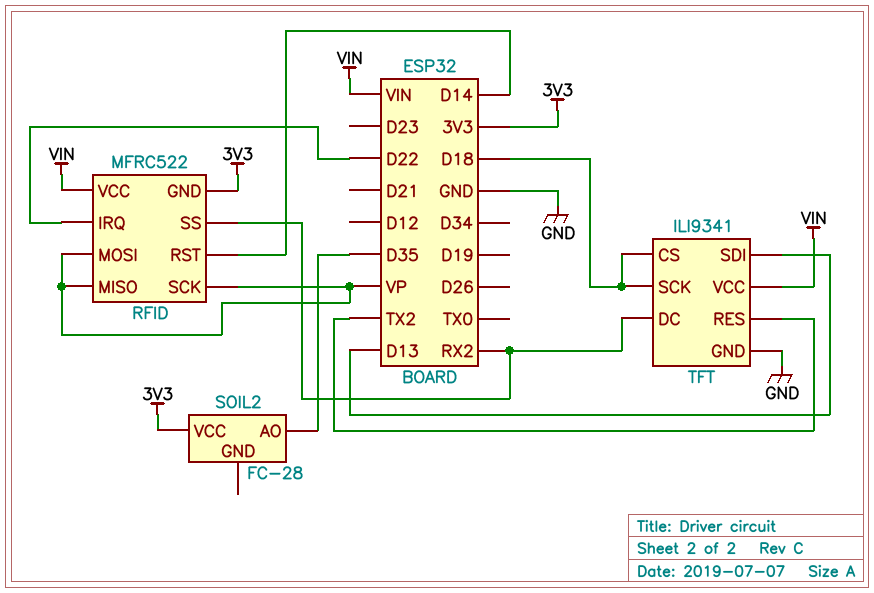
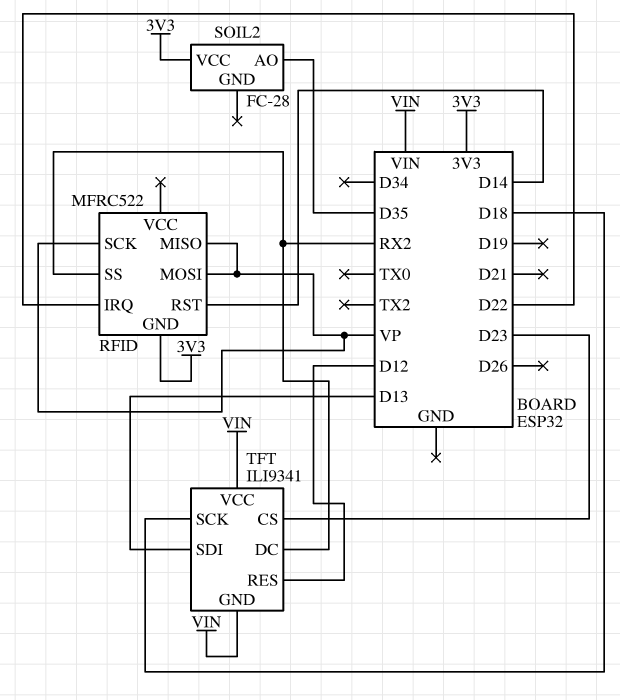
RFID pin VCC: VIN -> none
TFT pin CS: D18 -> D23
TFT pin GND: GND -> VIN
TFT pin RES: TX2 -> D12

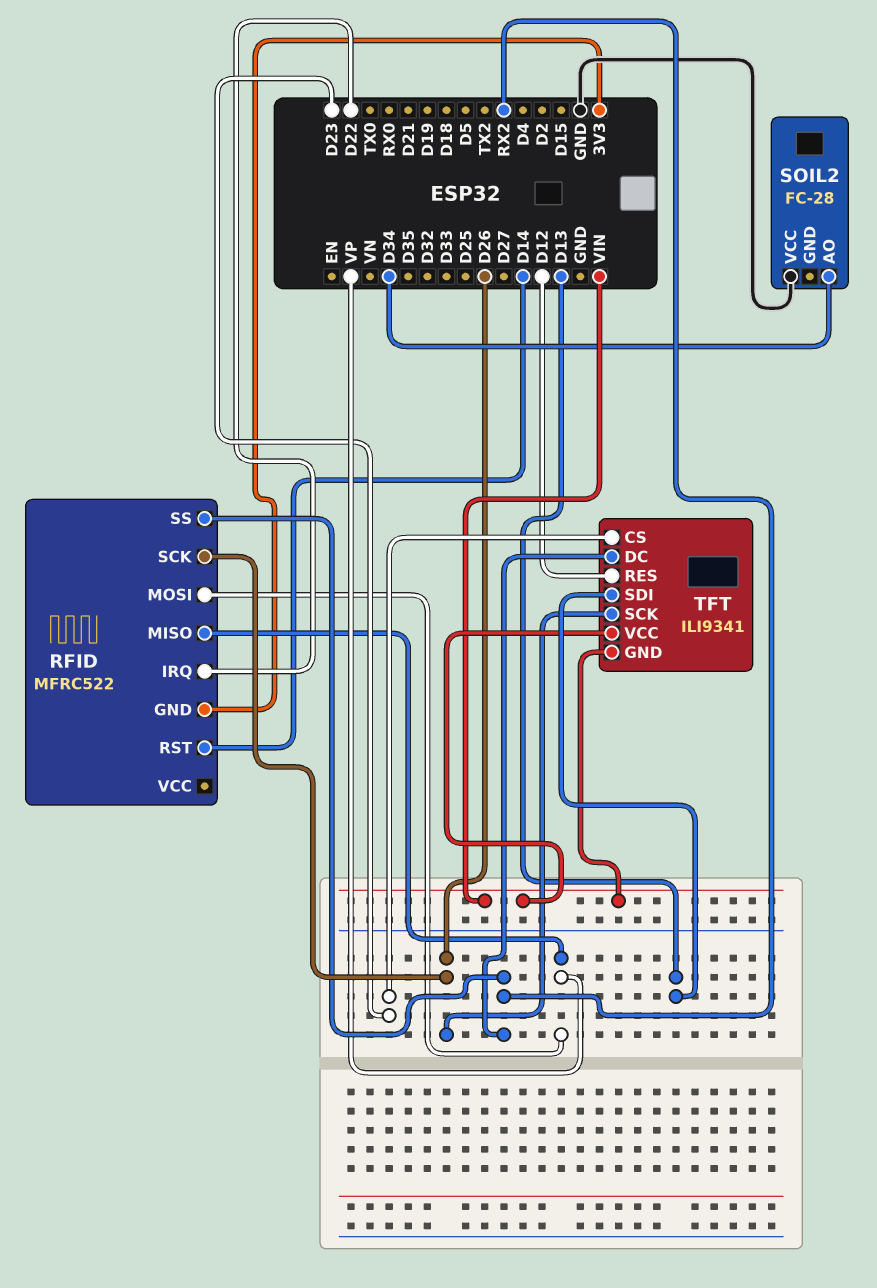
RFID pin SCK: VP -> D26
SOIL2 pin AO: D35 -> D34
SOIL2 pin VCC: 3V3 -> GND
TFT pin SCK: D18 -> D26

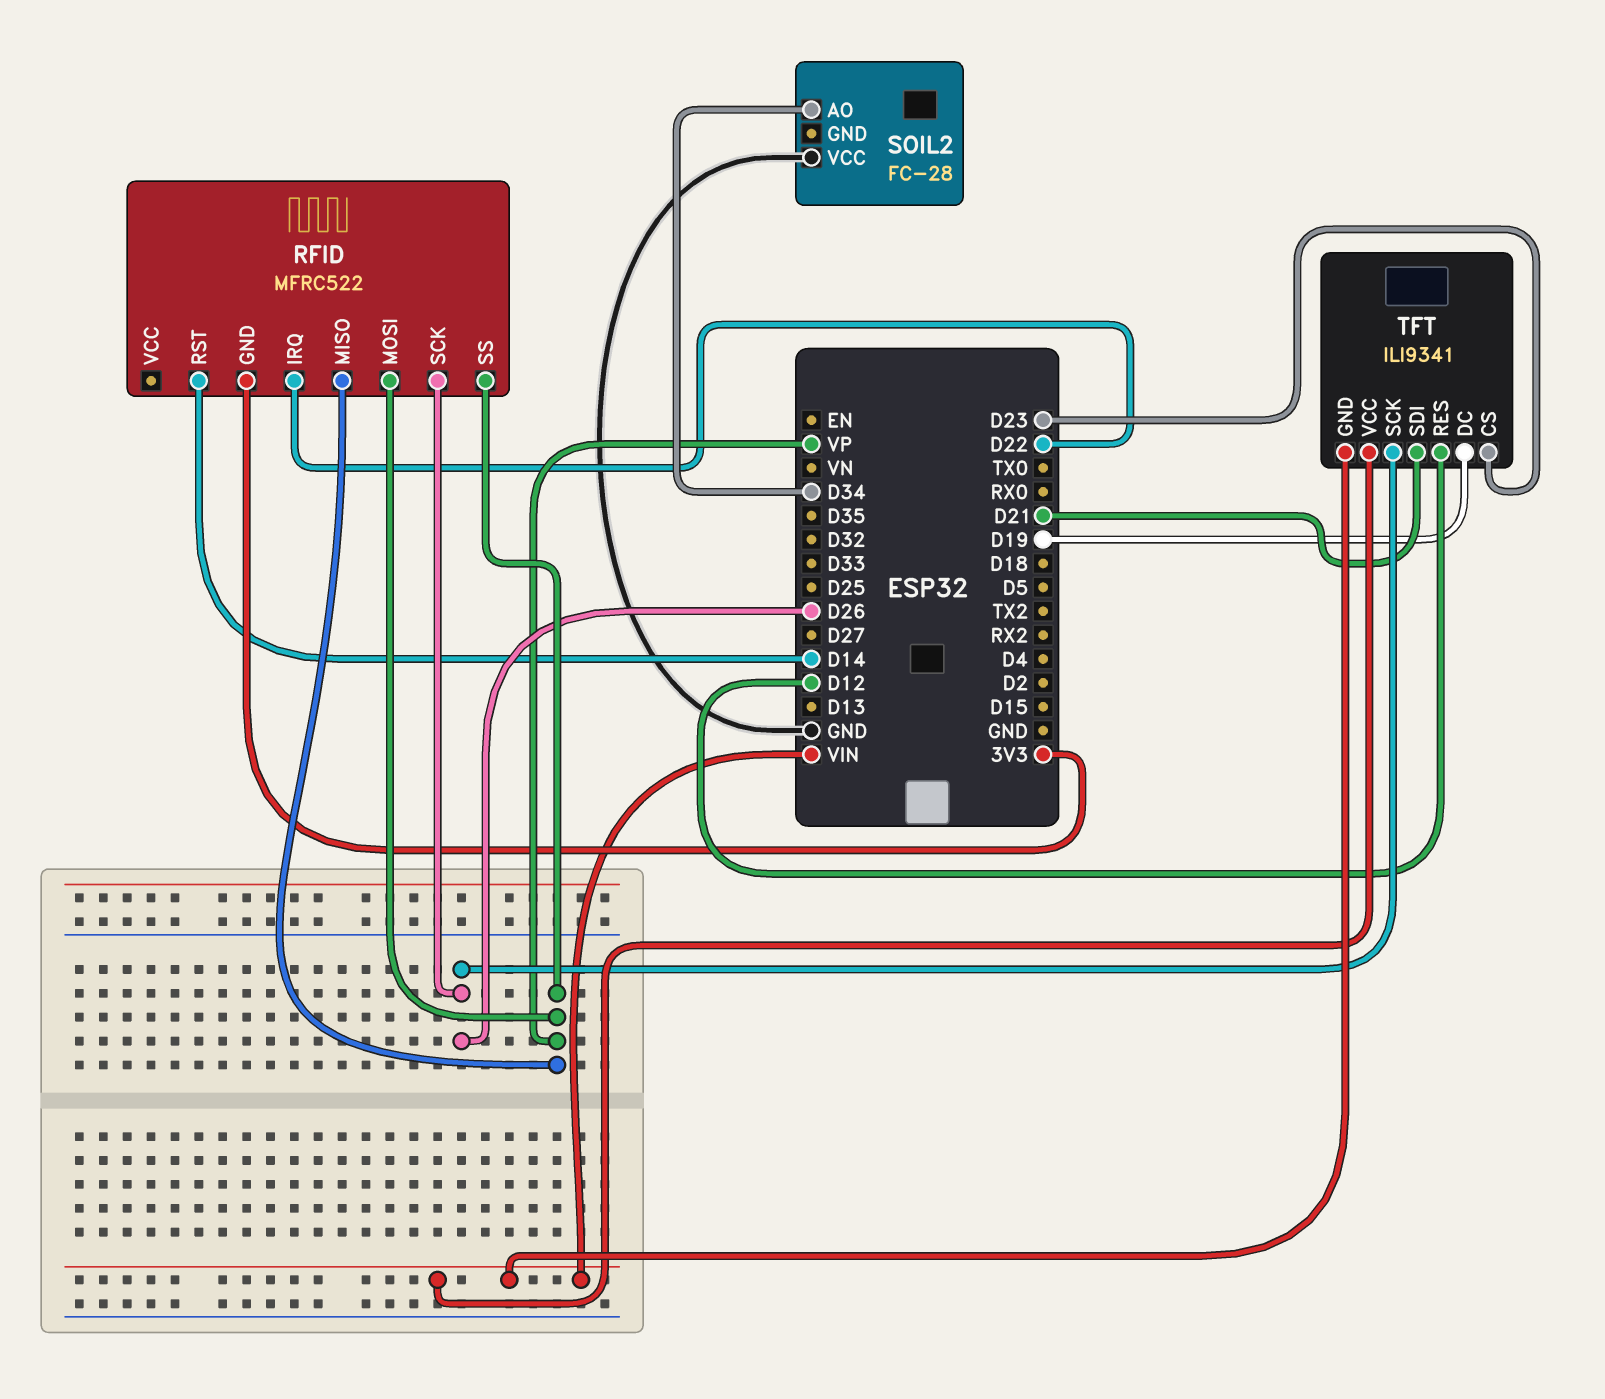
RFID pin SS: RX2 -> VP
TFT pin DC: RX2 -> D19
TFT pin SDI: D13 -> D21

